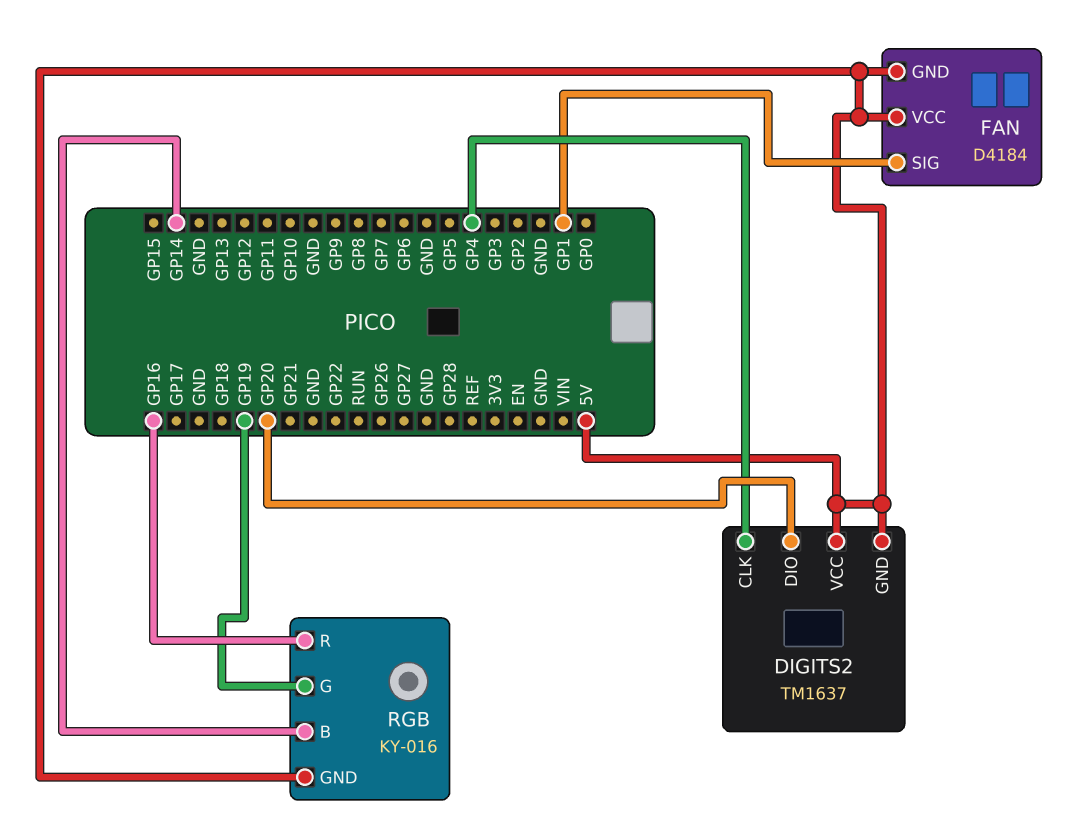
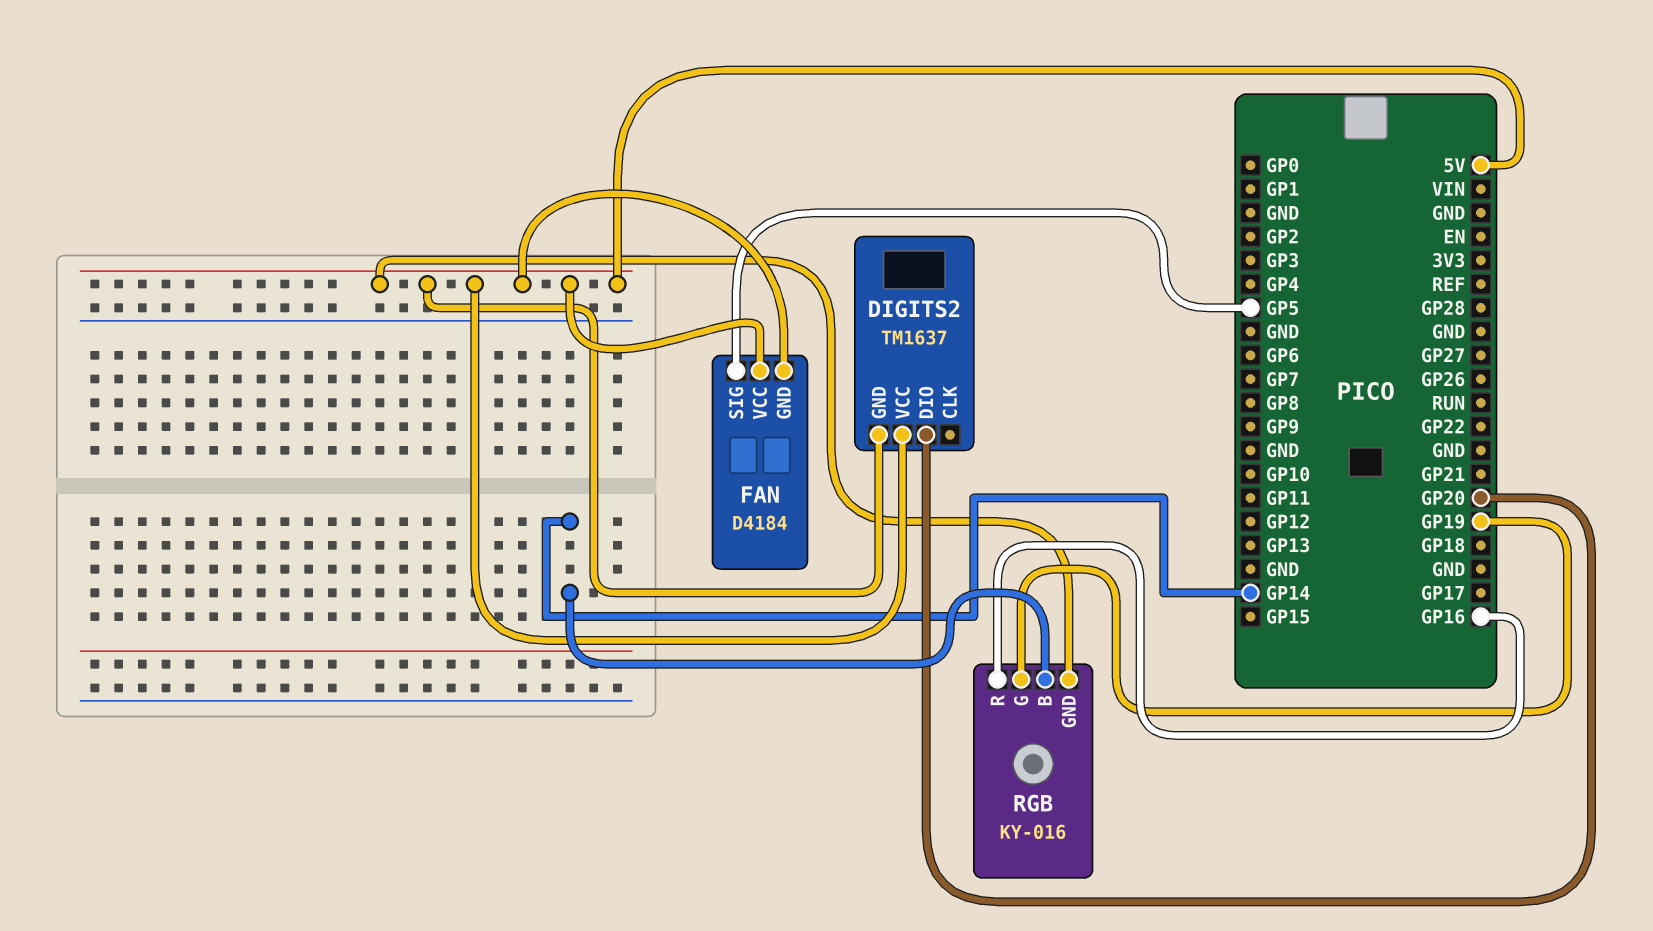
DIGITS2 pin CLK: GP4 -> none
FAN pin SIG: GP1 -> GP5

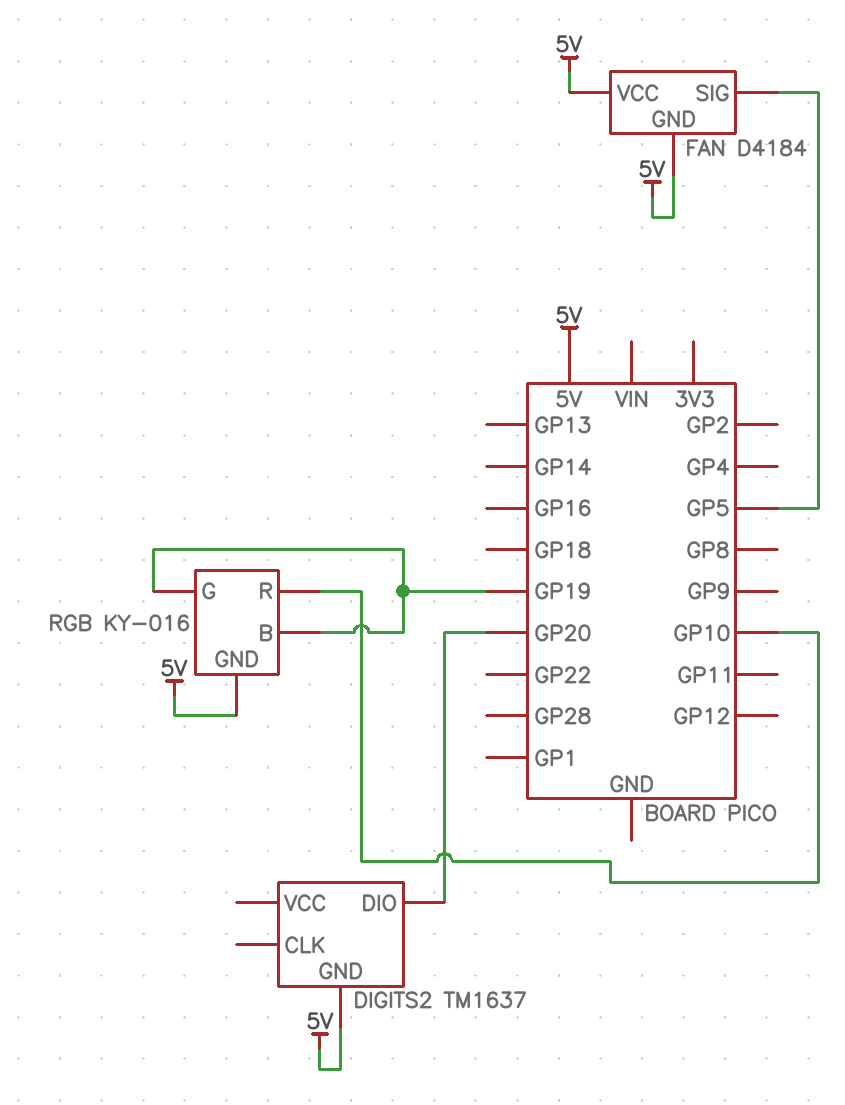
DIGITS2 pin VCC: 5V -> none
RGB pin B: GP14 -> GP19
RGB pin R: GP16 -> GP10

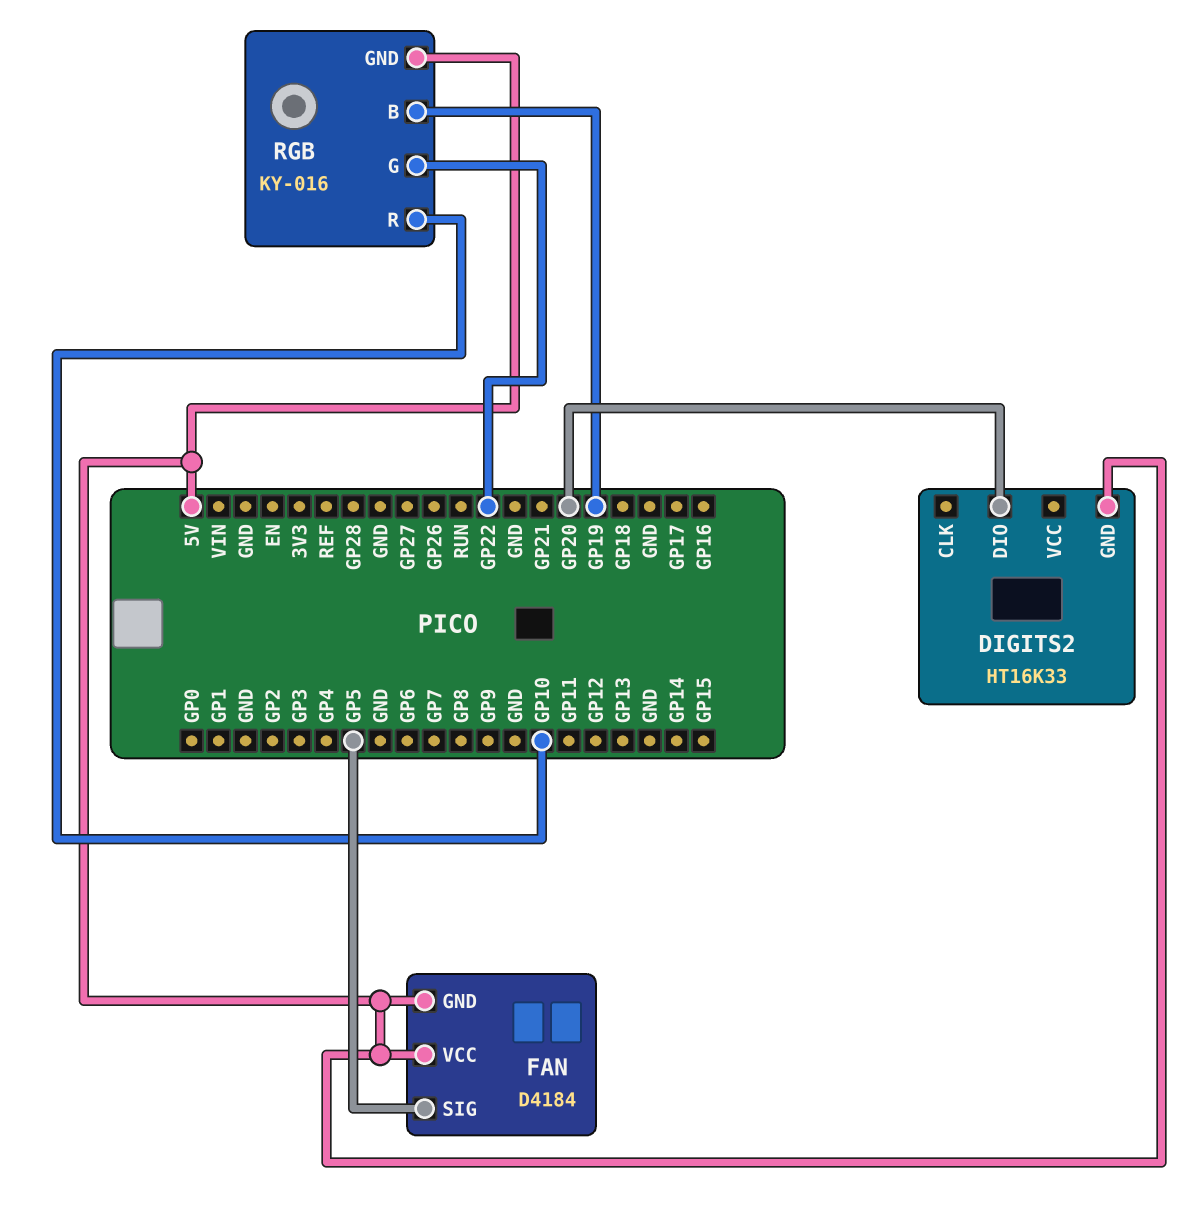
DIGITS2: TM1637 -> HT16K33
RGB pin G: GP19 -> GP22

